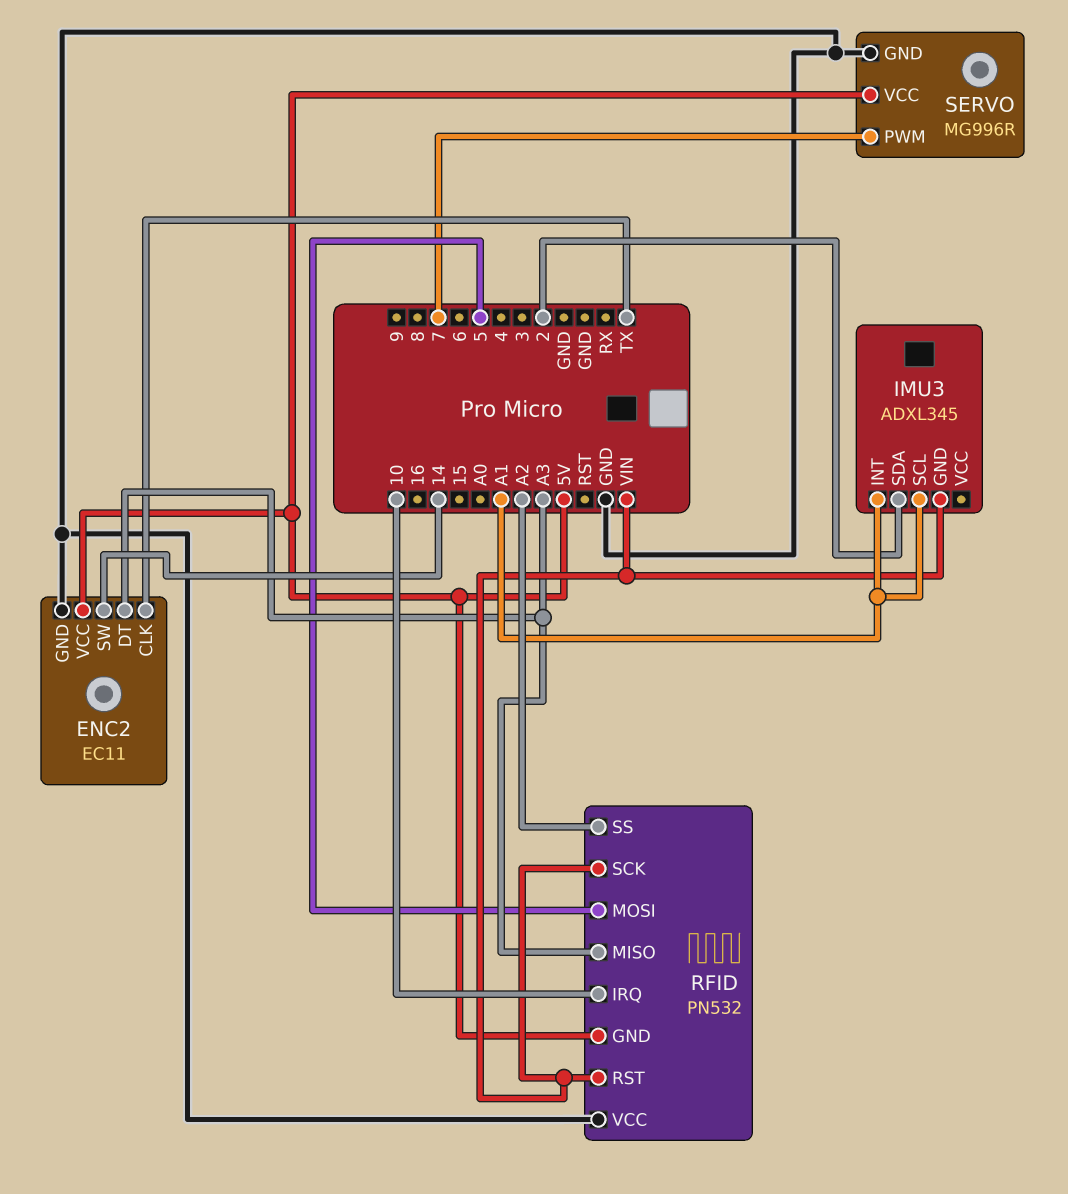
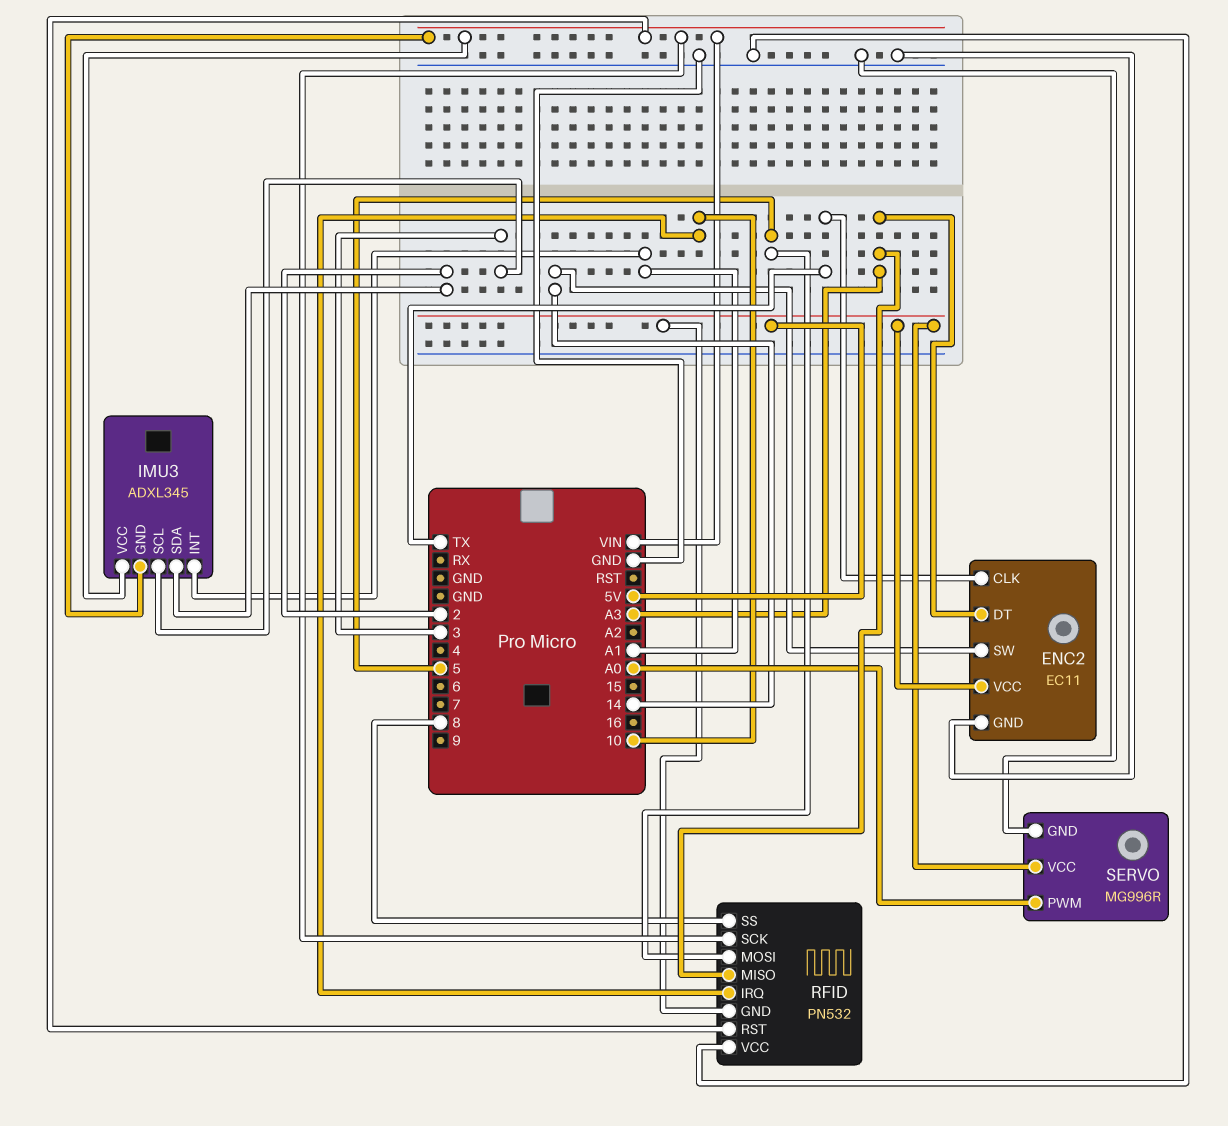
IMU3 pin SCL: A1 -> 3
IMU3 pin VCC: none -> VIN
RFID pin SS: A2 -> 8
SERVO pin PWM: 7 -> A0

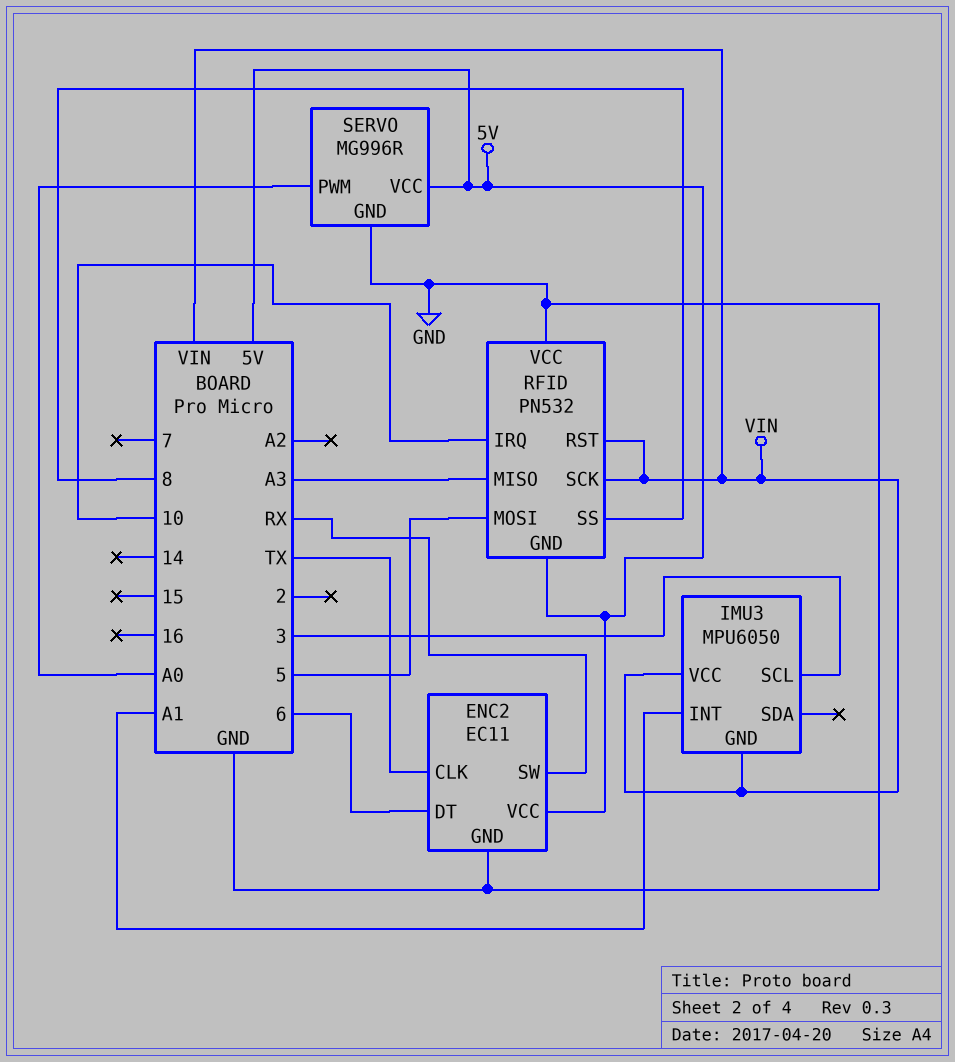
ENC2 pin DT: A3 -> 6
ENC2 pin SW: 14 -> RX
IMU3: ADXL345 -> MPU6050
IMU3 pin SDA: 2 -> none

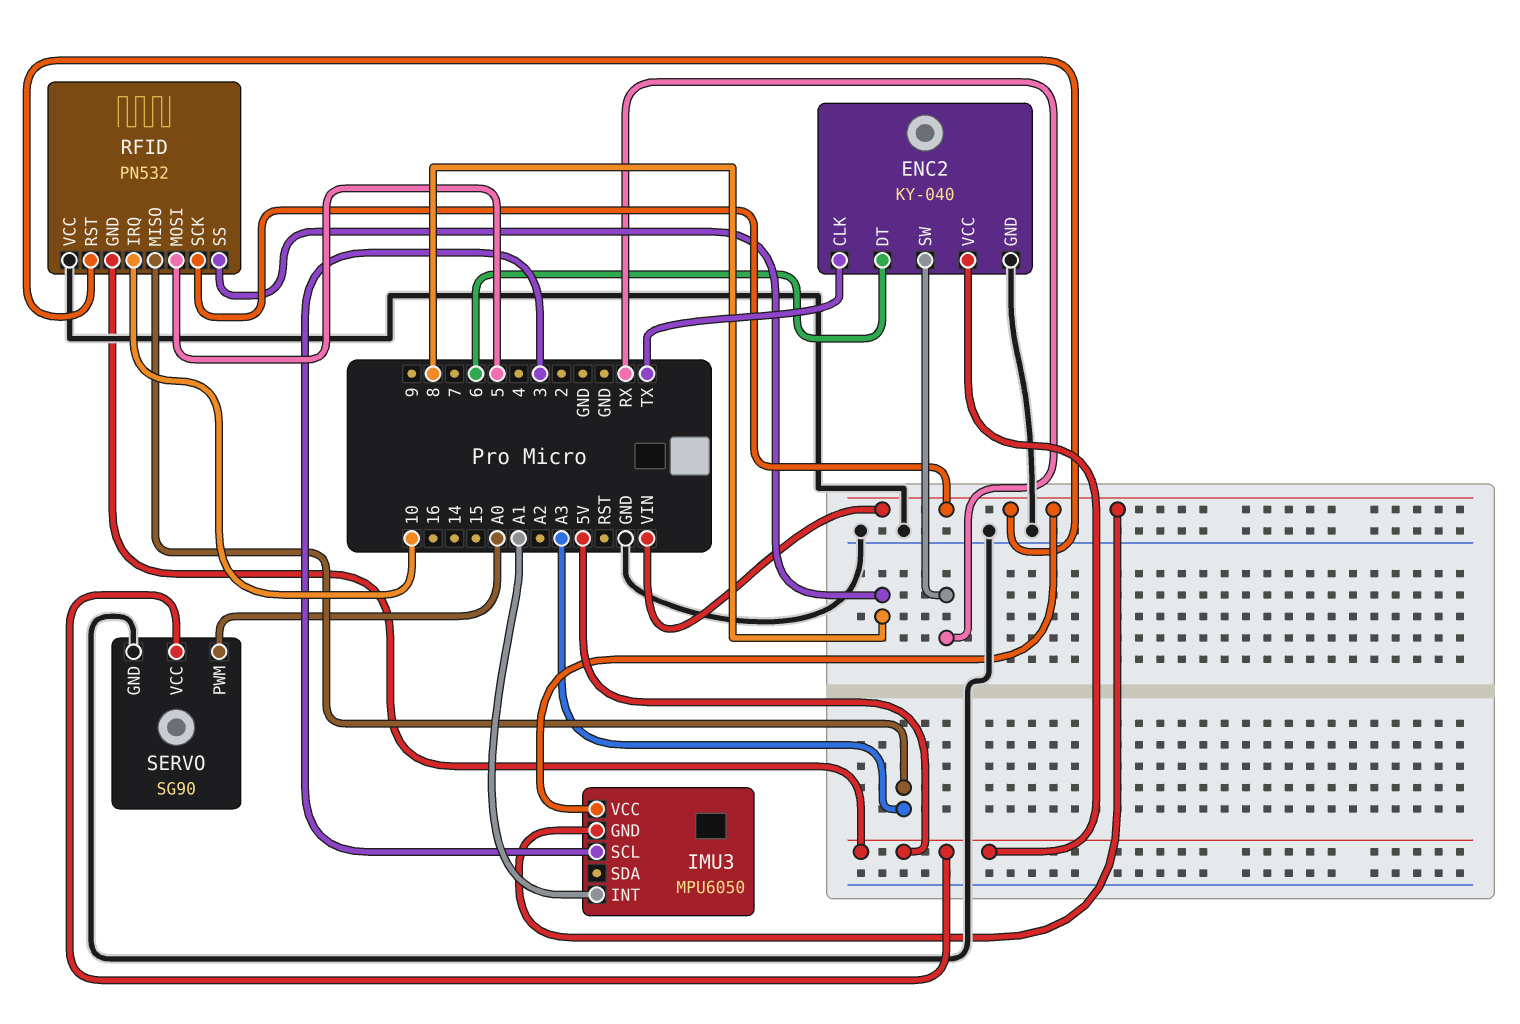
ENC2: EC11 -> KY-040
SERVO: MG996R -> SG90

